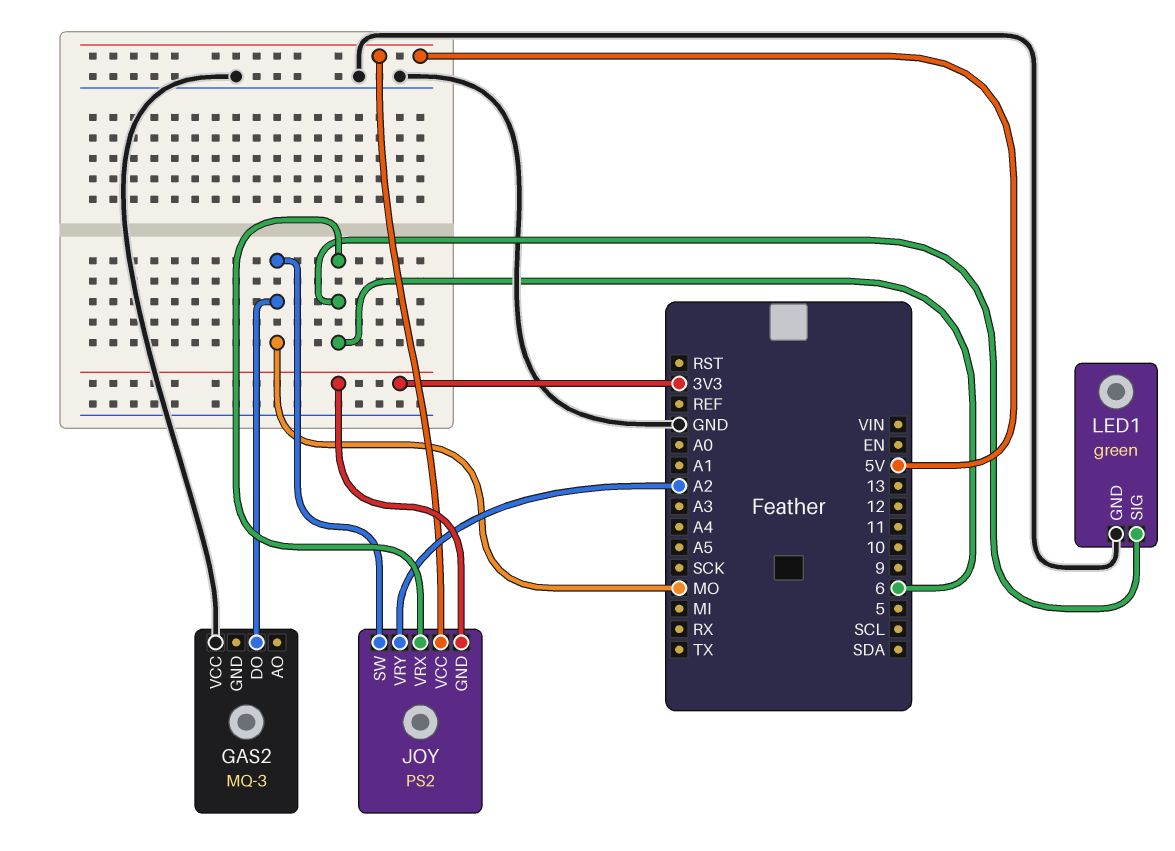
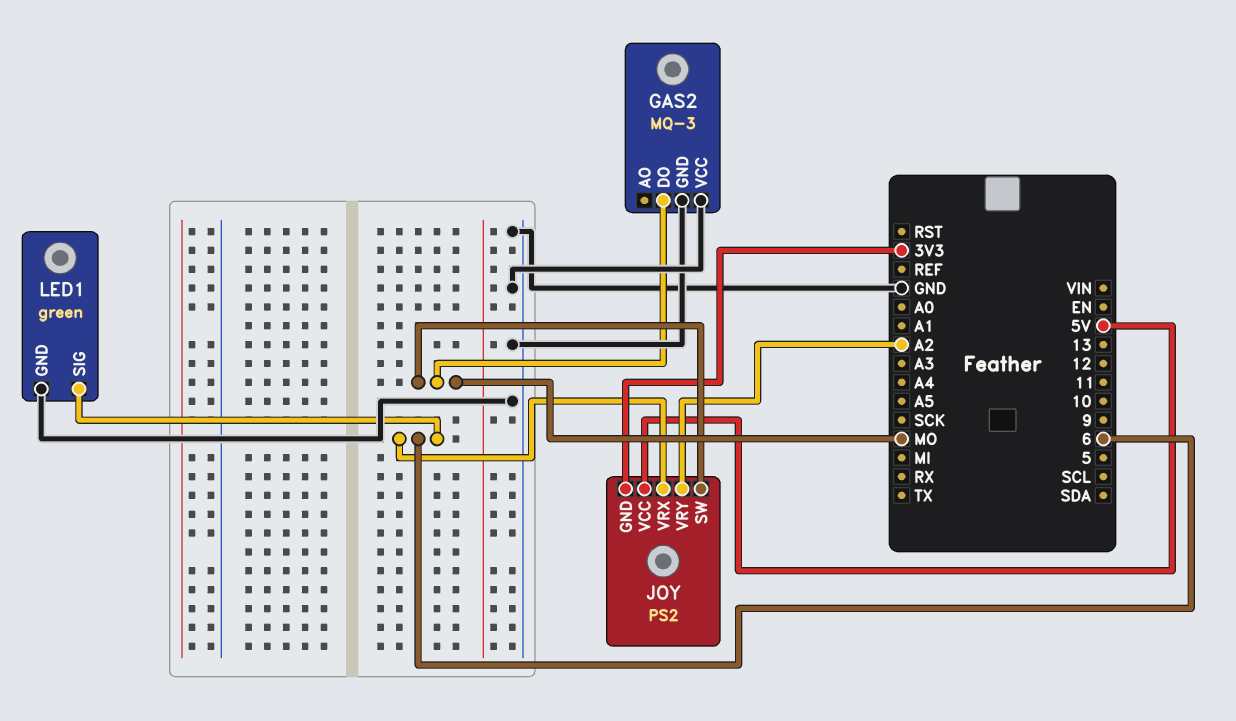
GAS2 pin GND: none -> GND

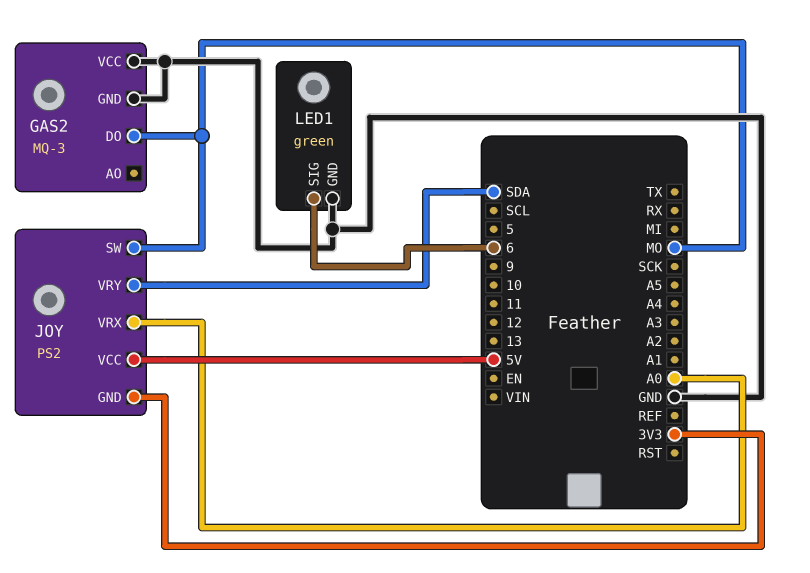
JOY pin VRX: 6 -> A0
JOY pin VRY: A2 -> SDA

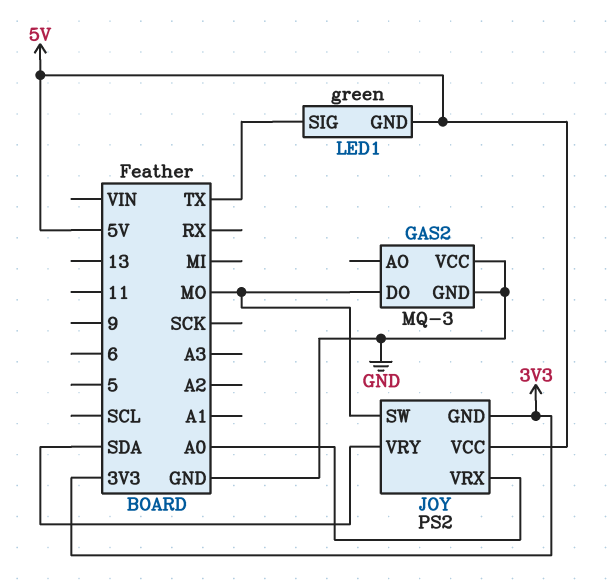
LED1 pin GND: GND -> 5V
LED1 pin SIG: 6 -> TX

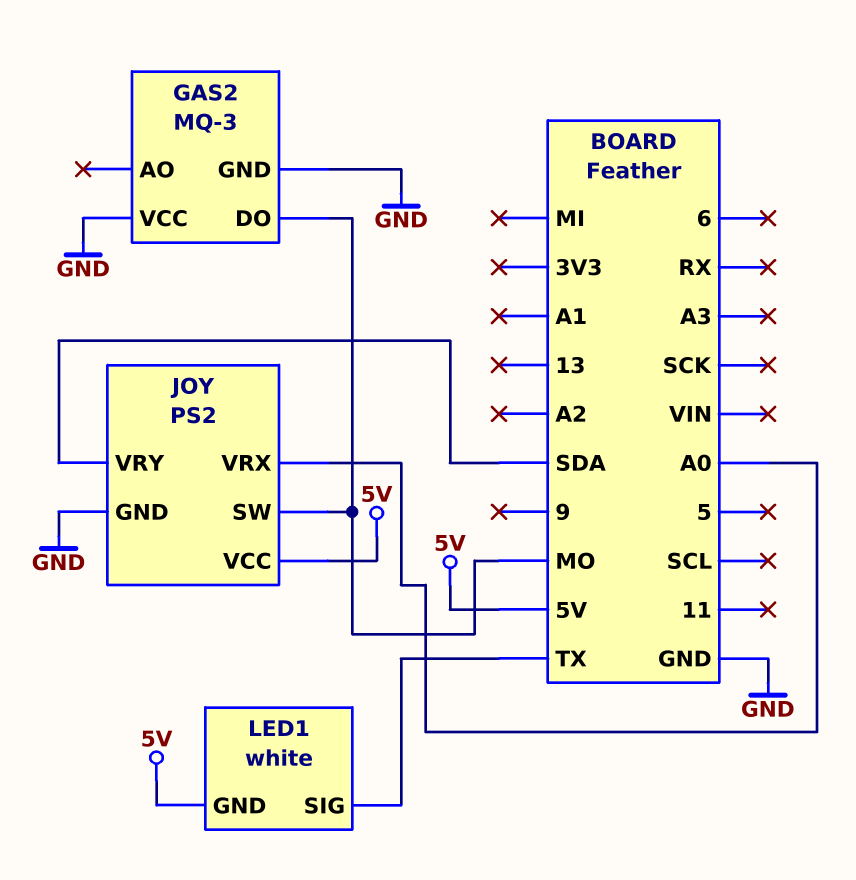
JOY pin GND: 3V3 -> GND
LED1: green -> white

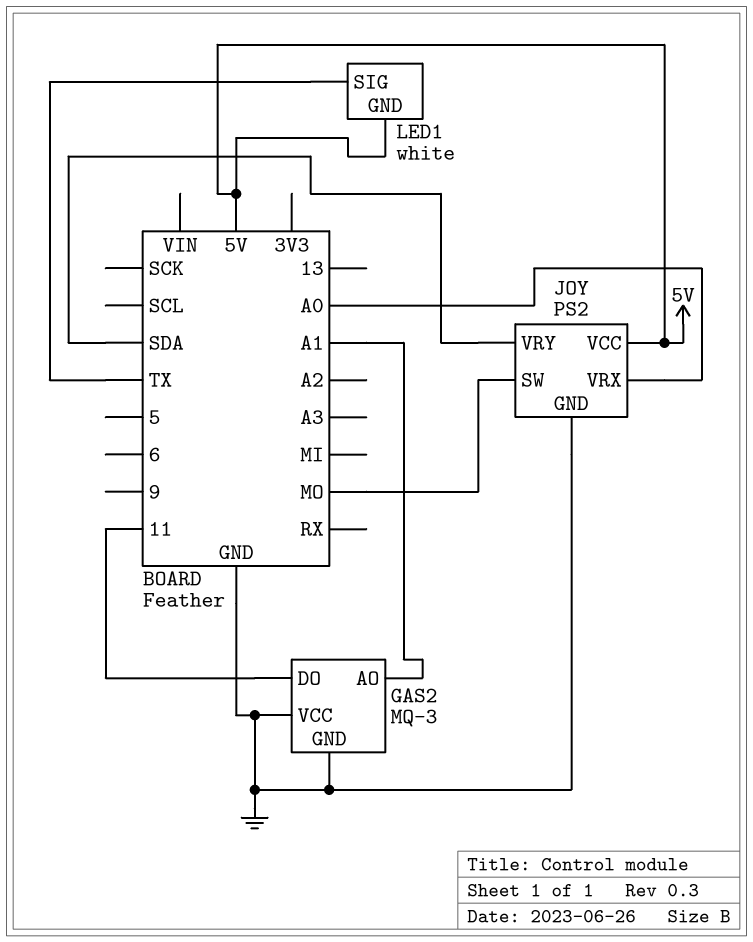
GAS2 pin AO: none -> A1
GAS2 pin DO: MO -> 11

